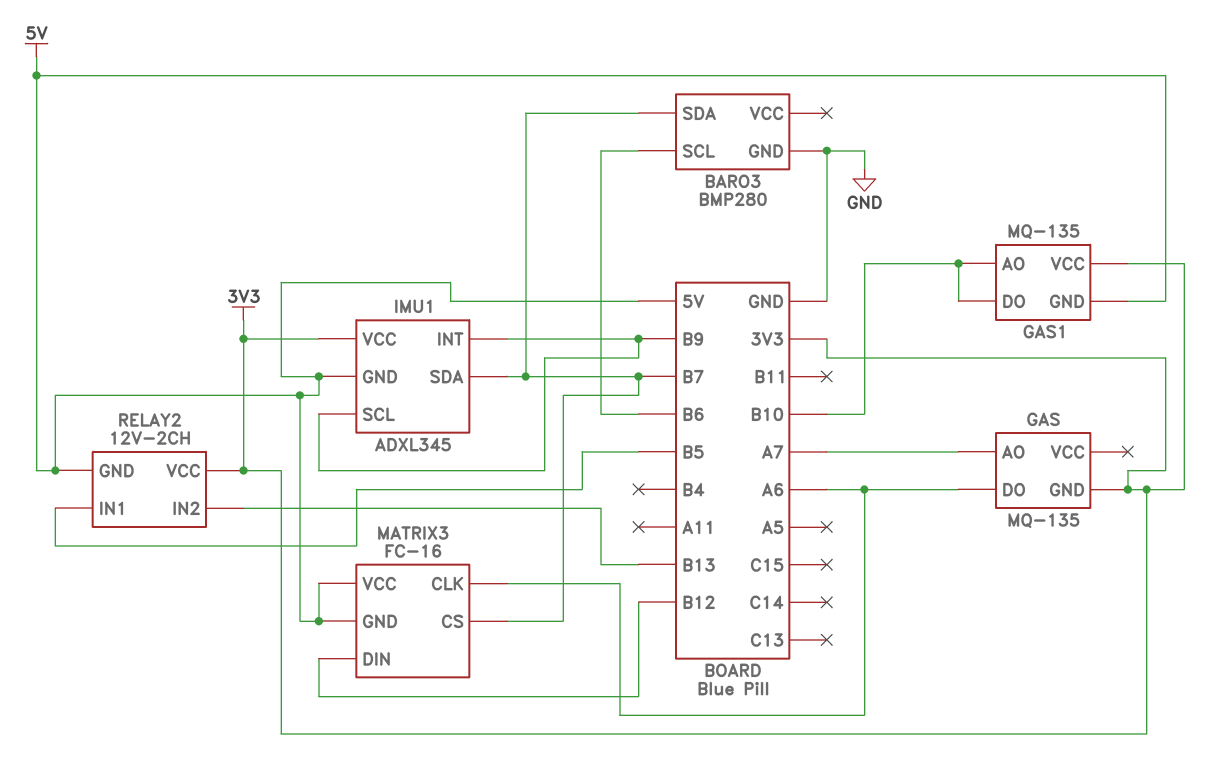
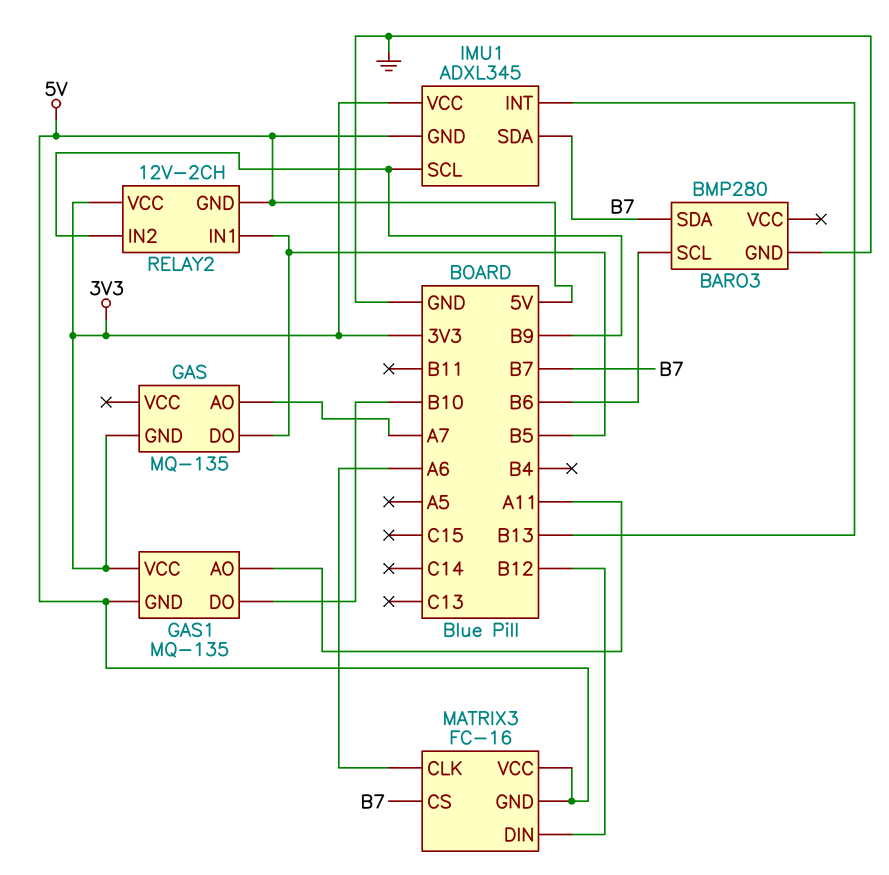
GAS pin DO: A6 -> B5
GAS1 pin AO: B10 -> A11
IMU1 pin INT: B9 -> B13
RELAY2 pin IN2: B13 -> B9

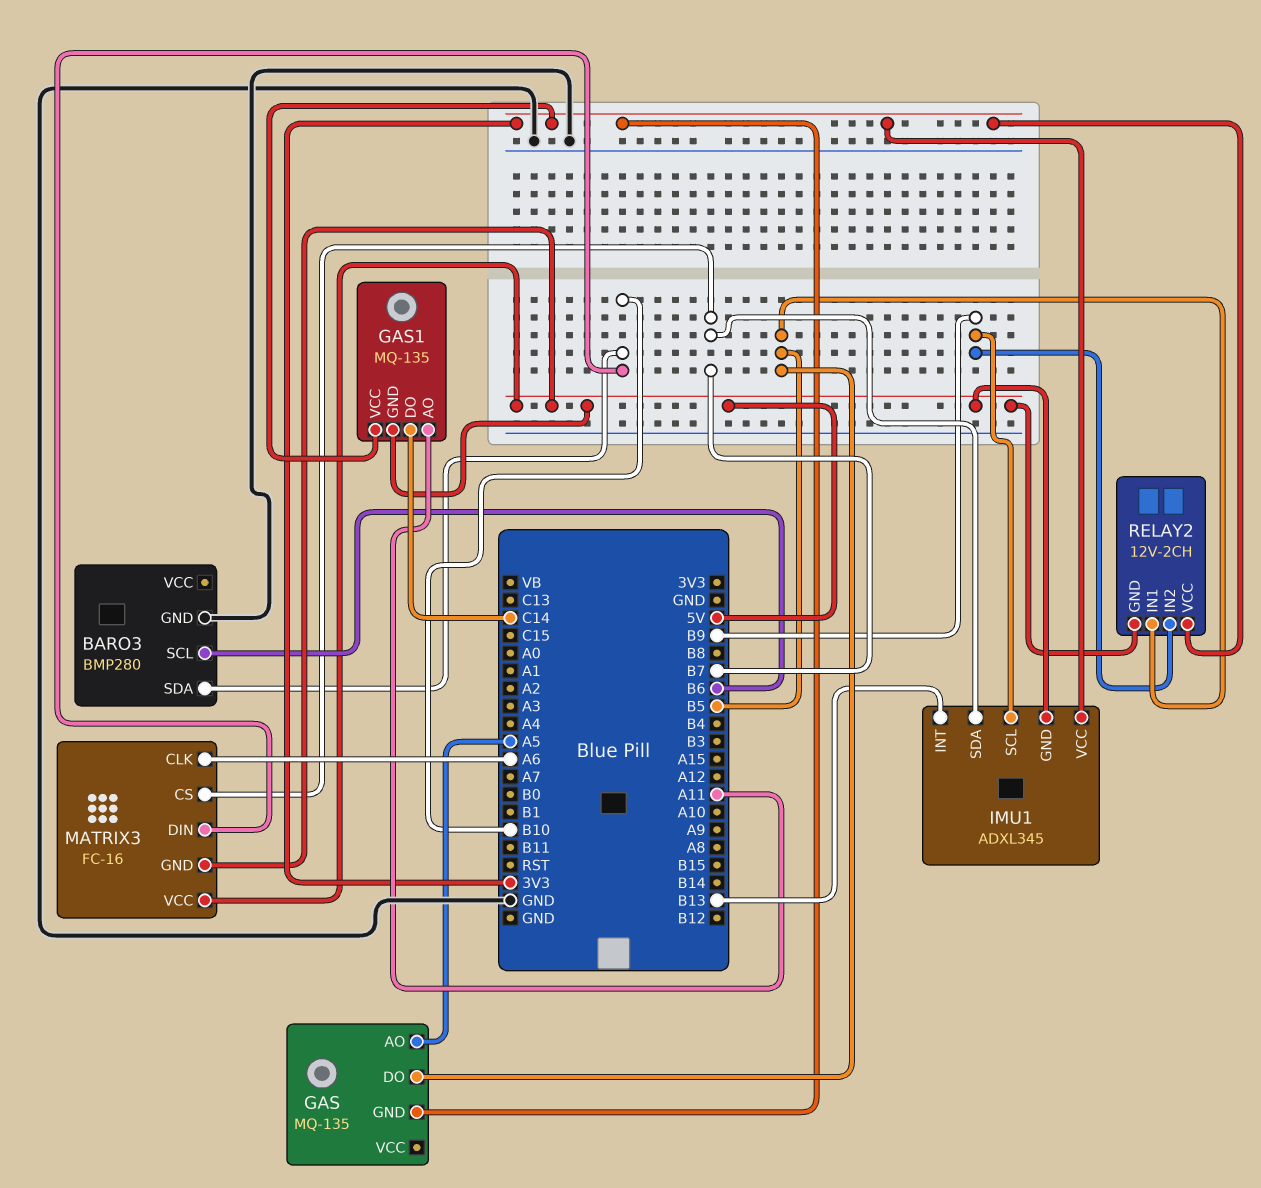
BARO3 pin SDA: B7 -> B10
GAS pin AO: A7 -> A5
GAS1 pin DO: B10 -> C14
MATRIX3 pin DIN: B12 -> B10

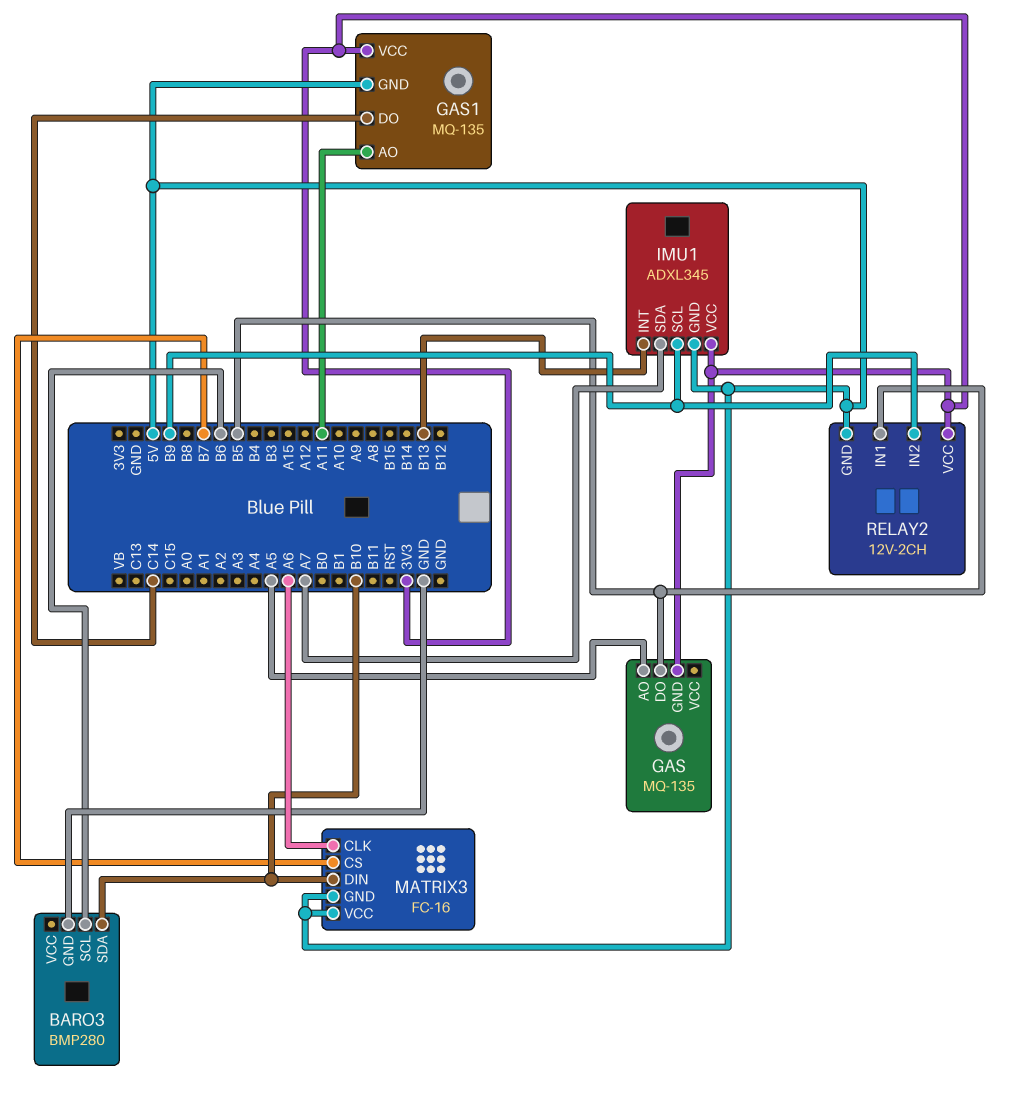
IMU1 pin SDA: B7 -> A7

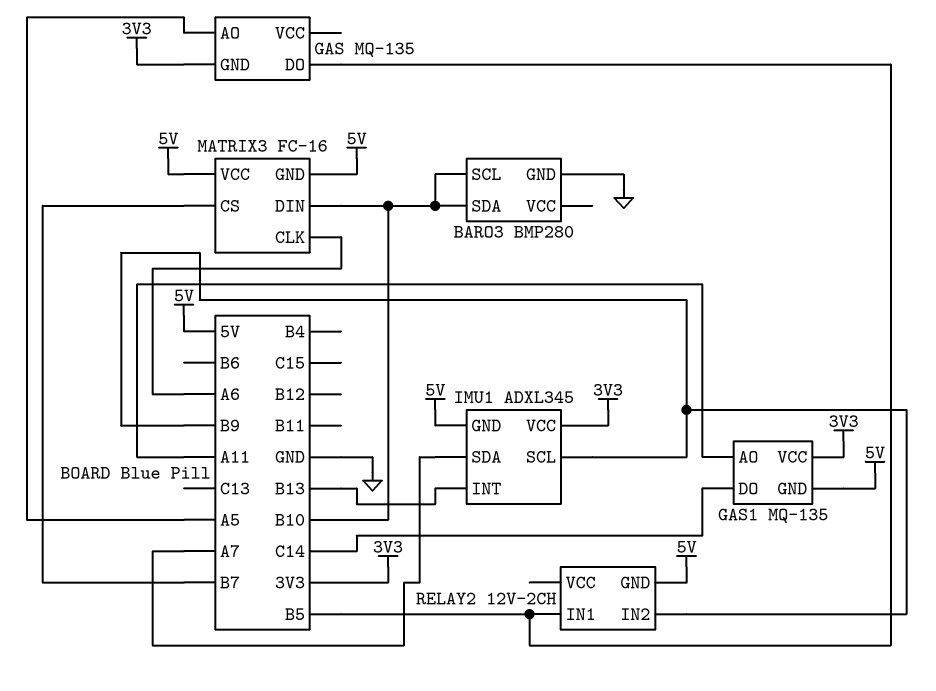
BARO3 pin SCL: B6 -> B10
RELAY2 pin VCC: 3V3 -> none

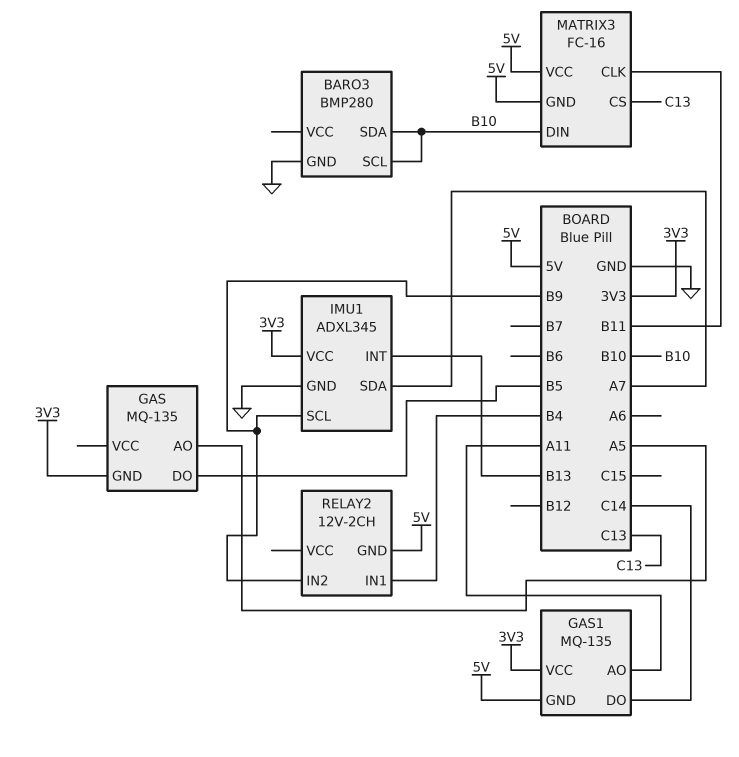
IMU1 pin GND: 5V -> GND
MATRIX3 pin CLK: A6 -> B11
MATRIX3 pin CS: B7 -> C13
RELAY2 pin IN1: B5 -> B4

